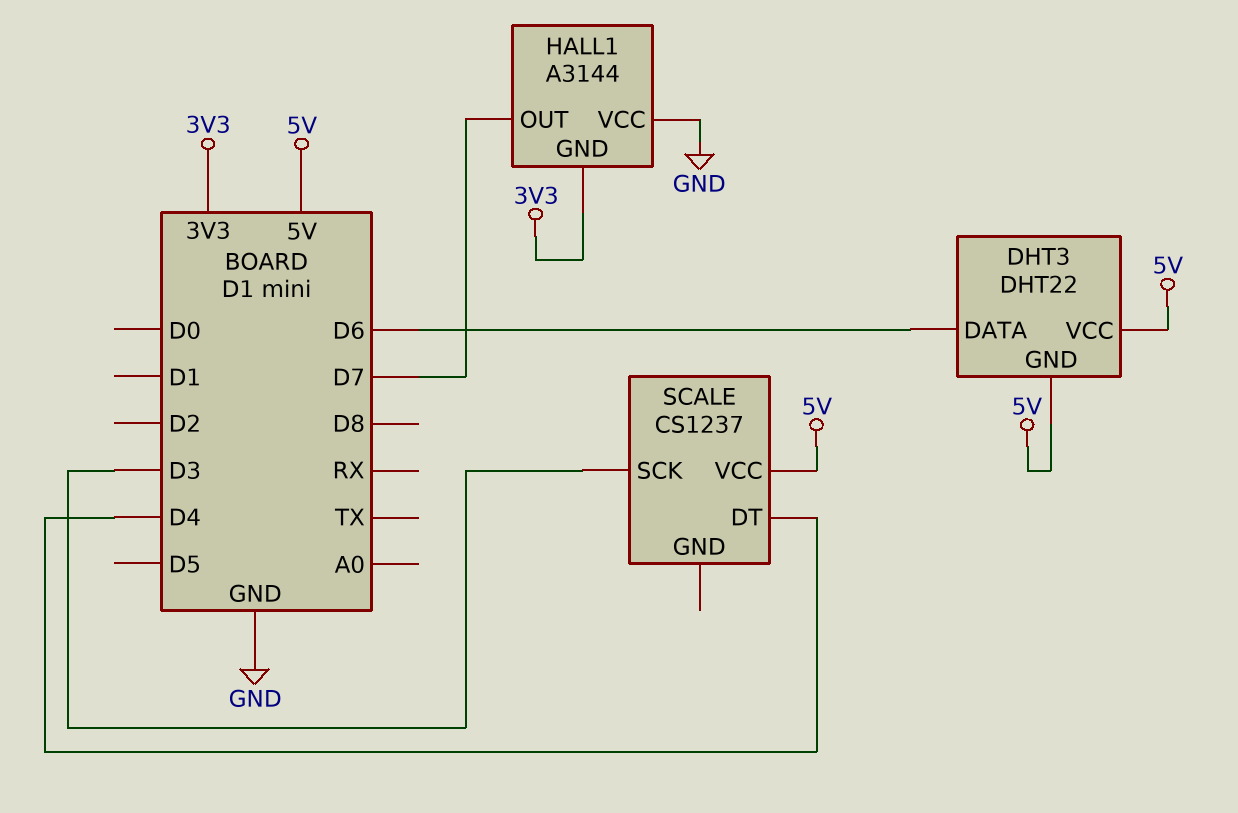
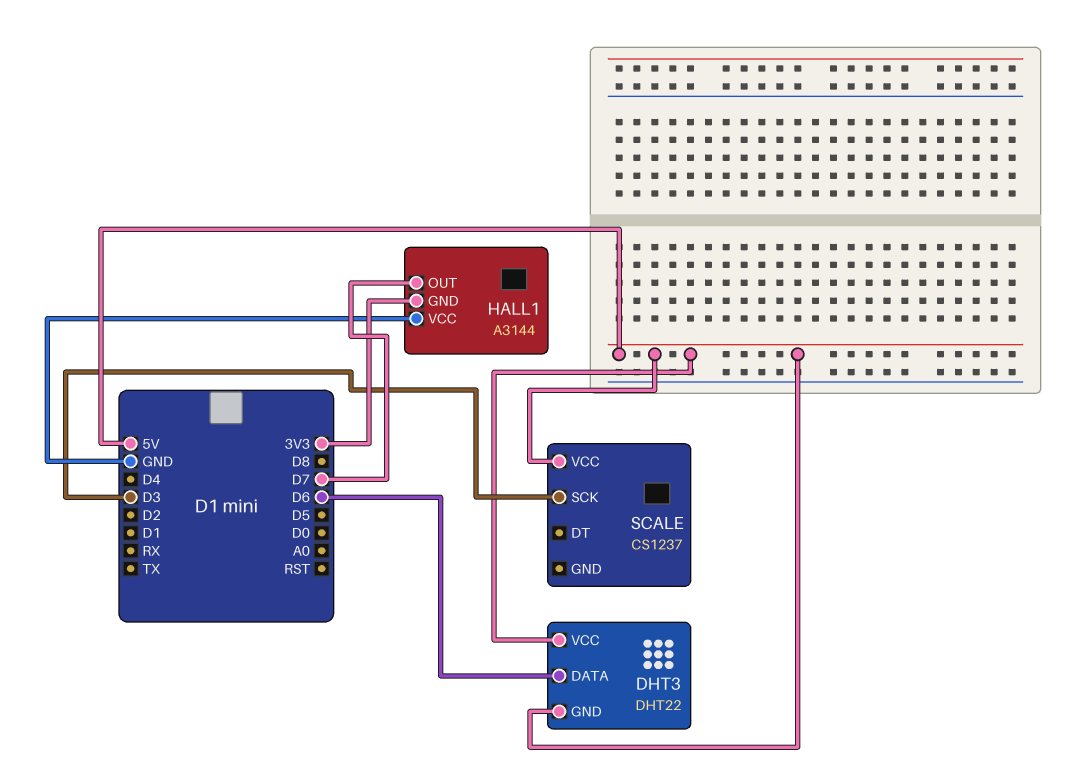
SCALE pin DT: D4 -> none

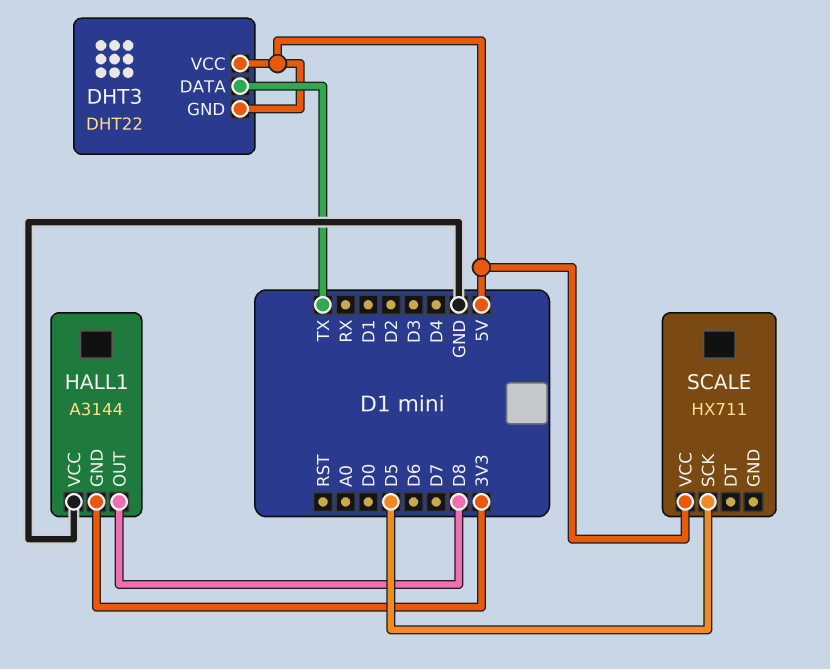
DHT3 pin DATA: D6 -> TX
HALL1 pin OUT: D7 -> D8
SCALE: CS1237 -> HX711
SCALE pin SCK: D3 -> D5

